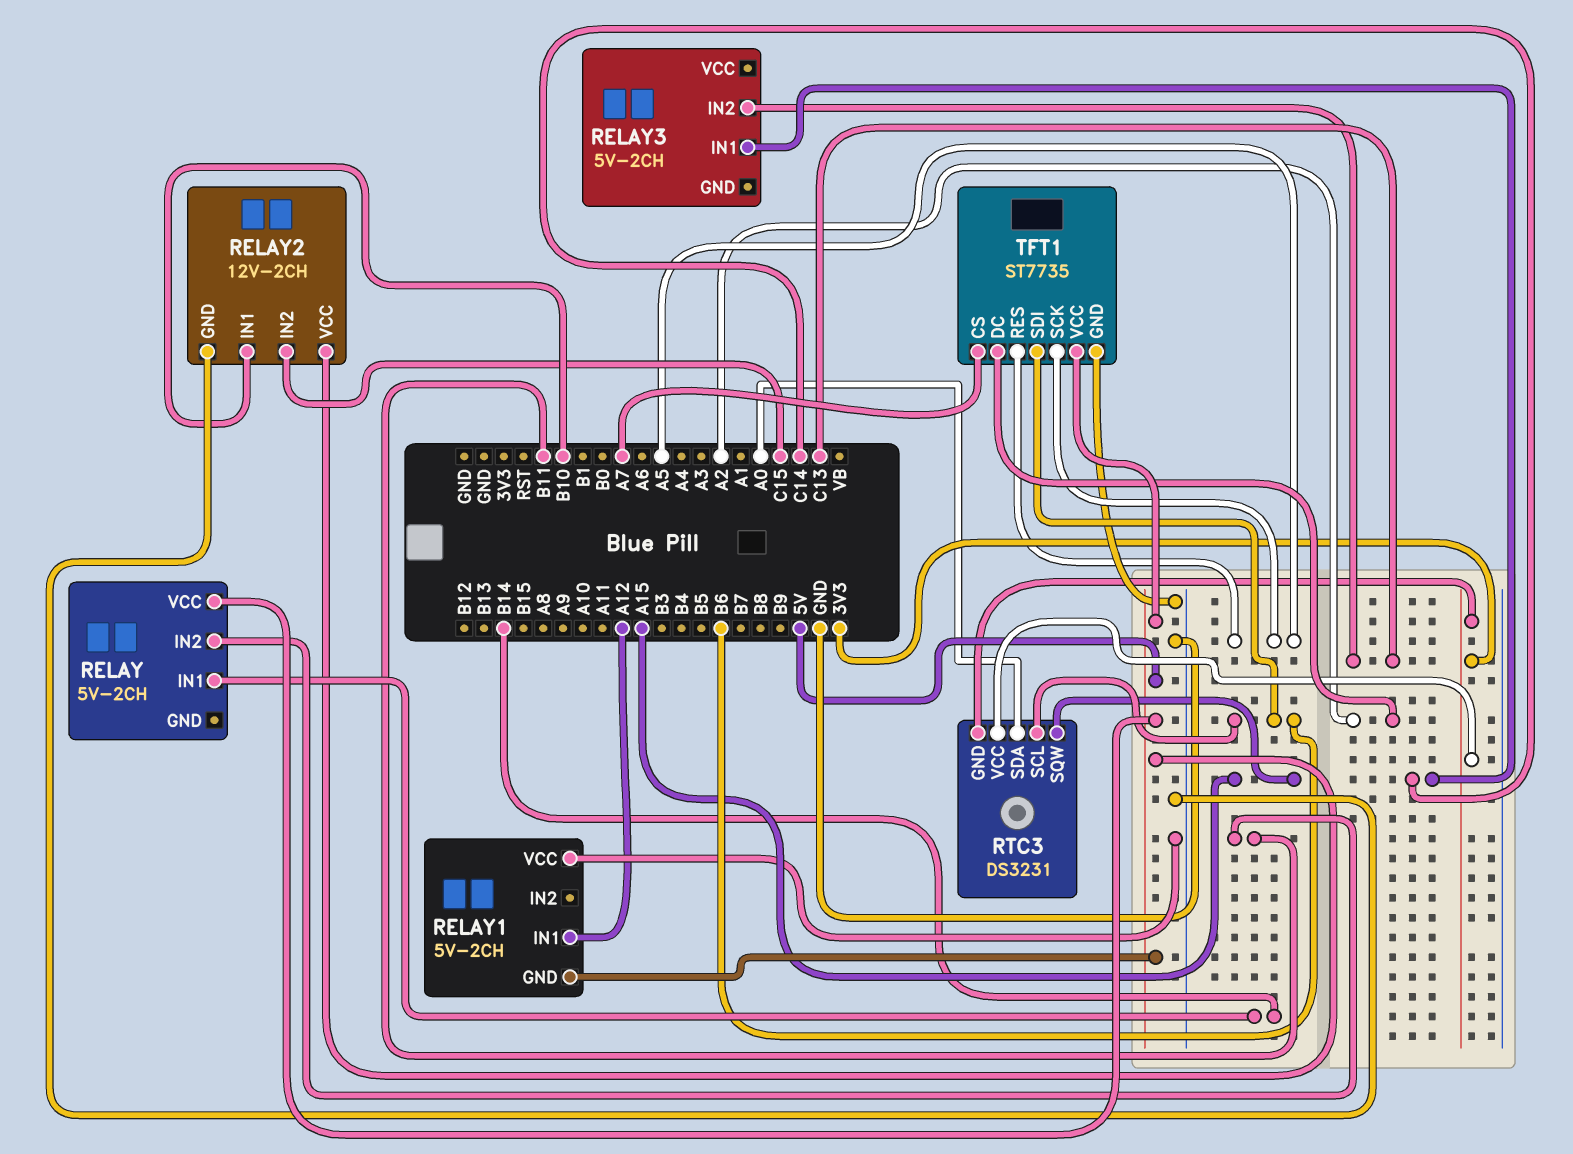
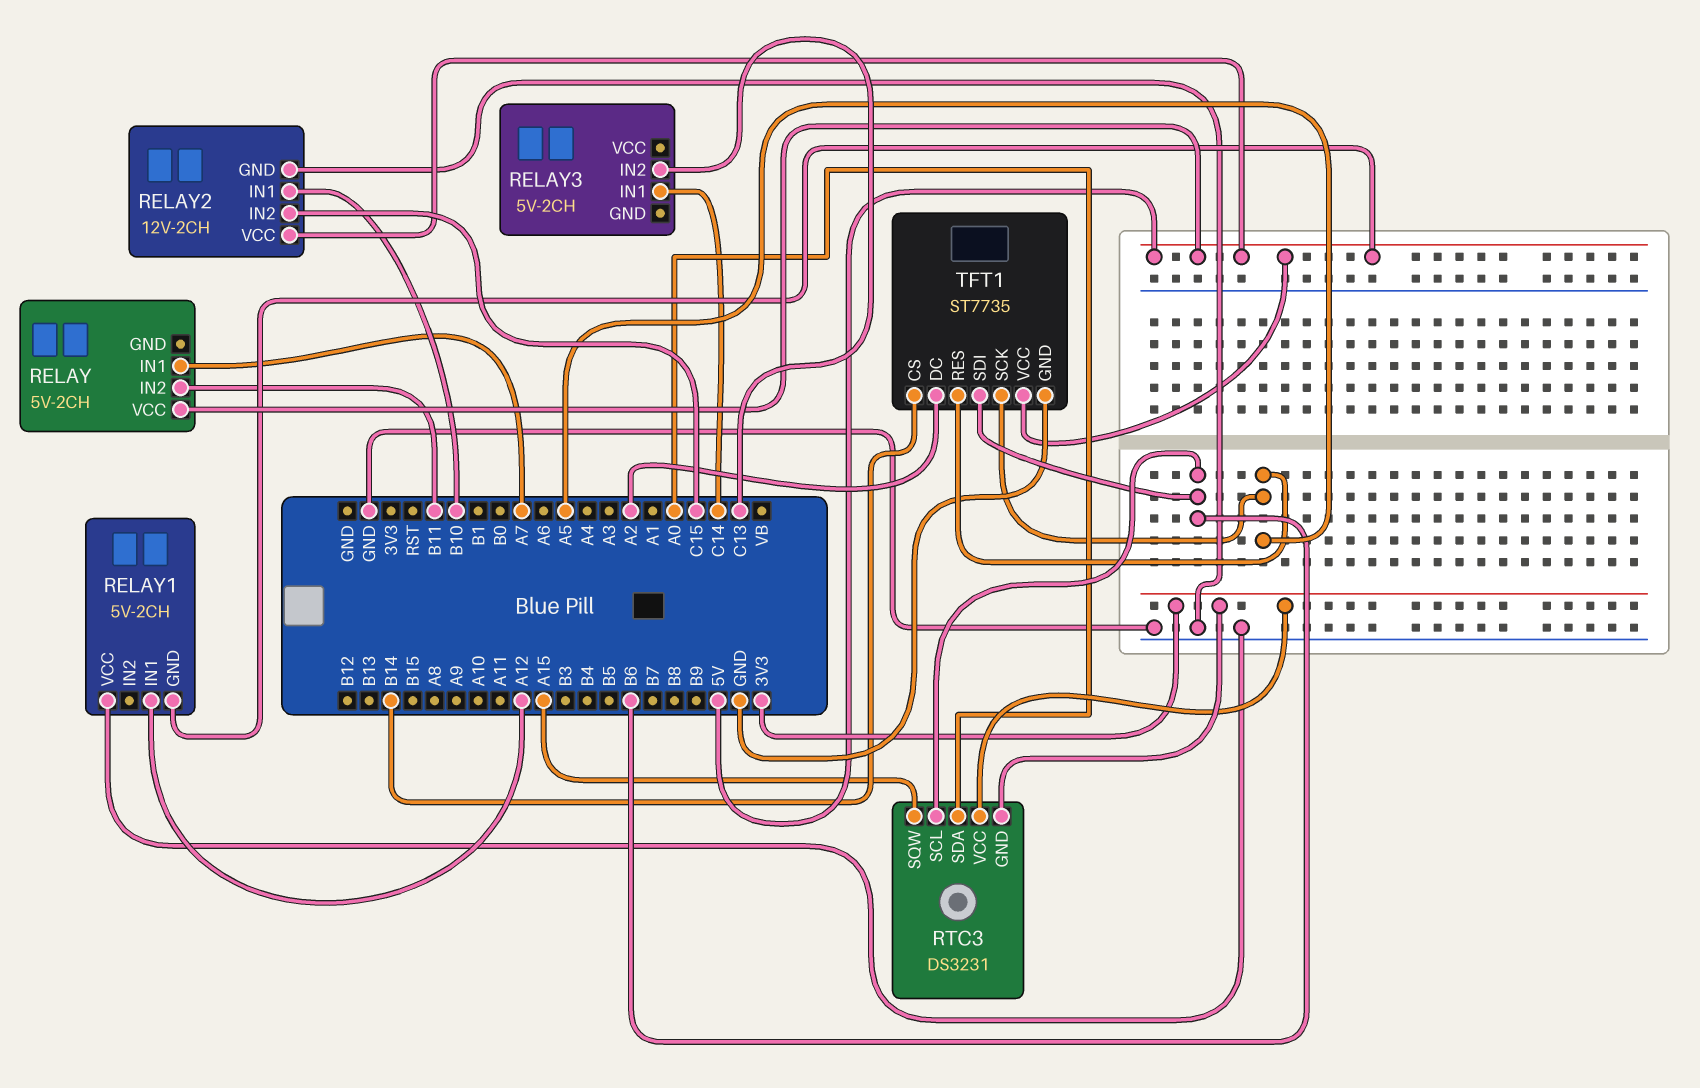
RELAY pin IN1: B14 -> A7
TFT1 pin CS: A7 -> B14

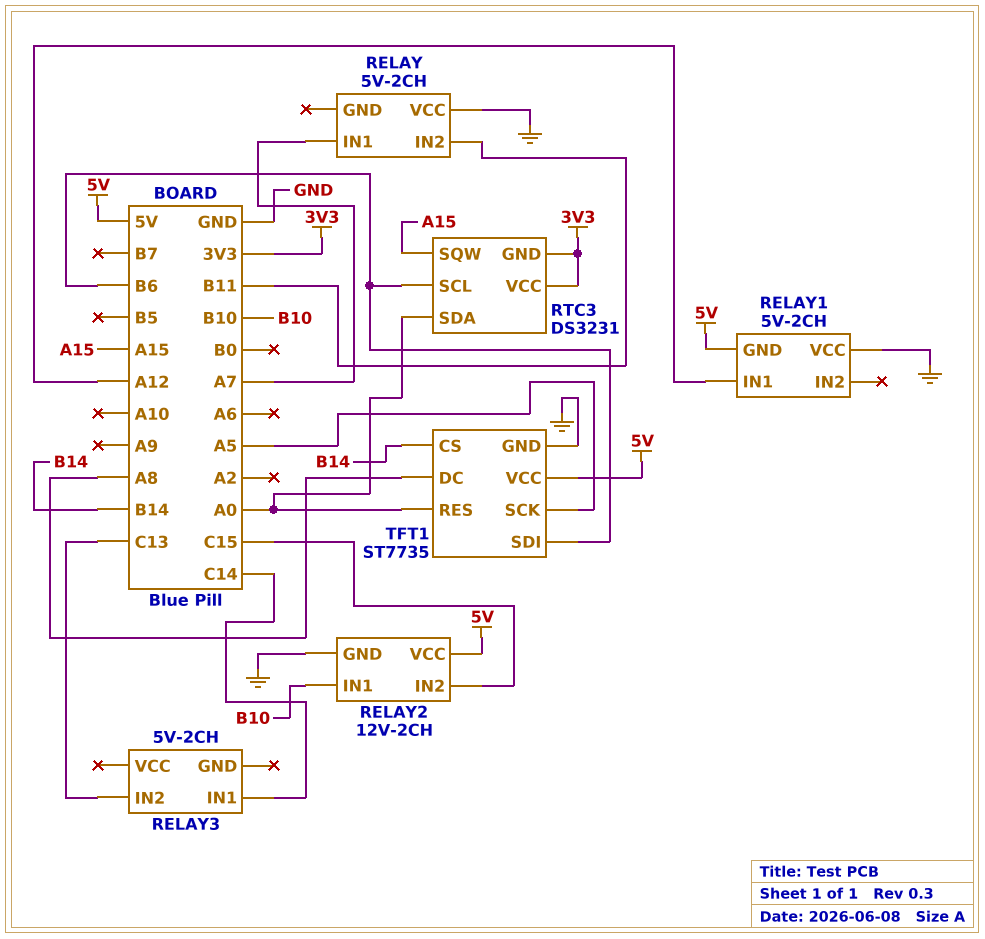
RELAY pin VCC: 5V -> GND
TFT1 pin DC: A2 -> A8
TFT1 pin RES: A5 -> A0

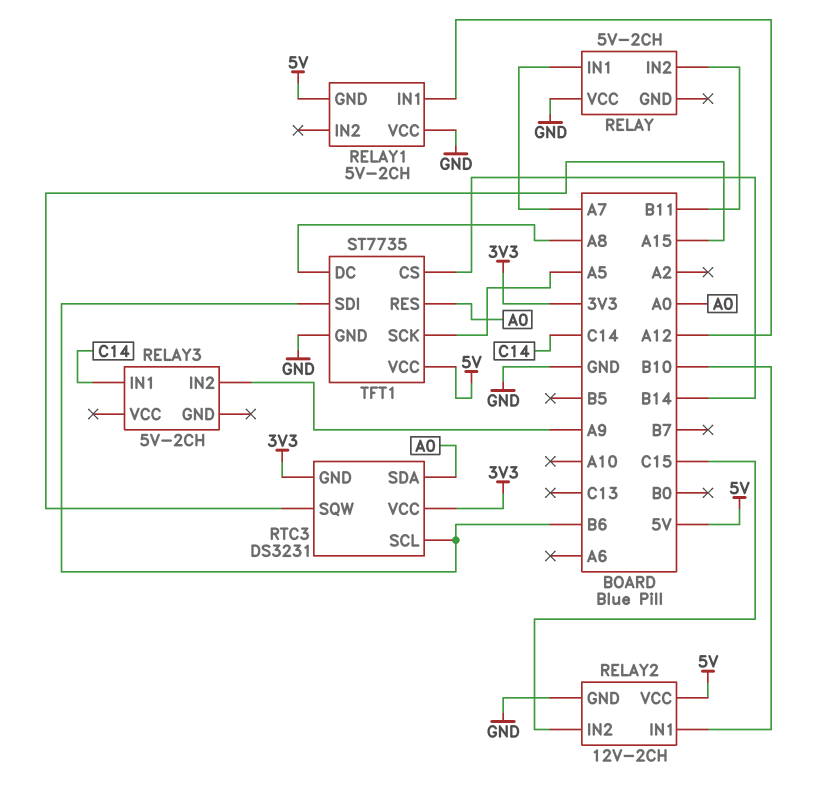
RELAY3 pin IN2: C13 -> A9

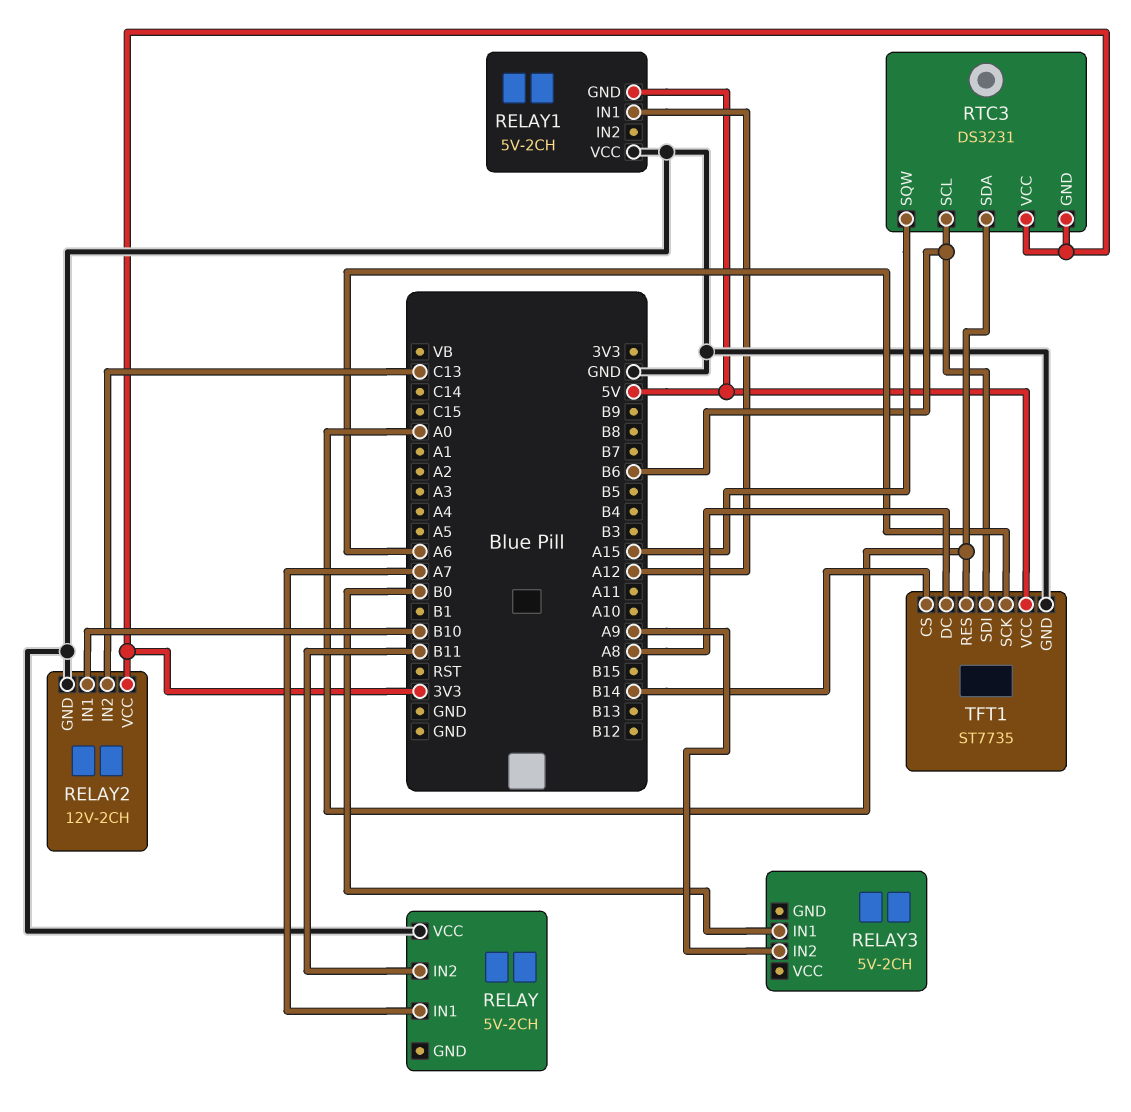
RELAY2 pin IN2: C15 -> C13
RELAY2 pin VCC: 5V -> 3V3
RELAY3 pin IN1: C14 -> B0
TFT1 pin SCK: A5 -> A6

